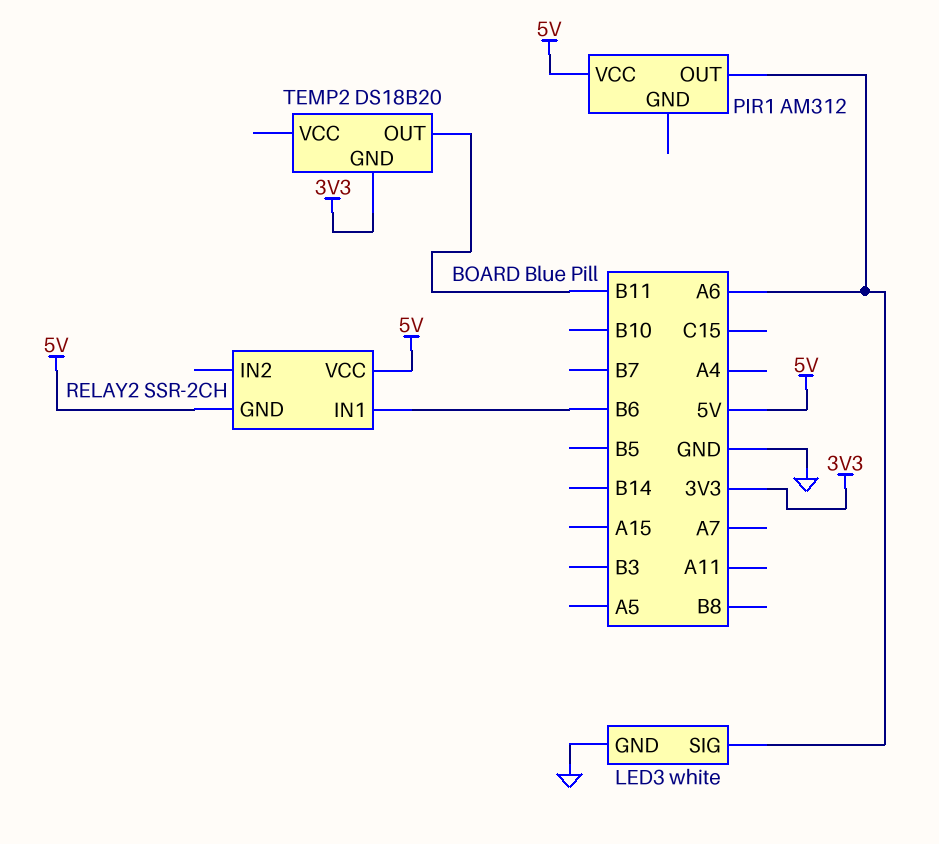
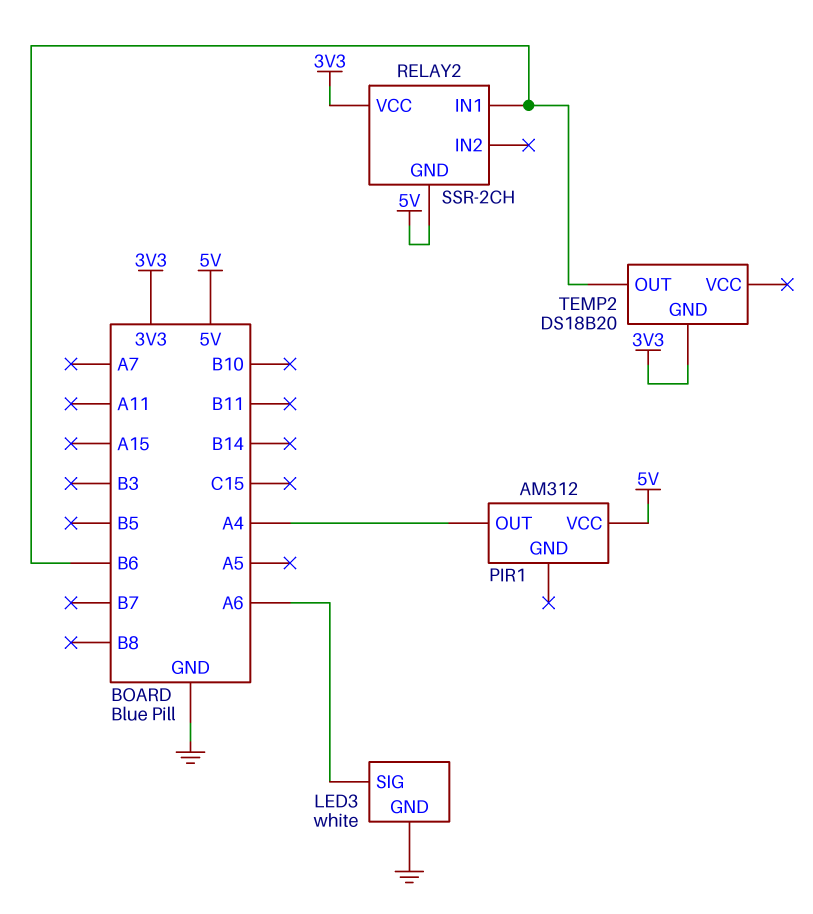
PIR1 pin OUT: A6 -> A4
RELAY2 pin VCC: 5V -> 3V3
TEMP2 pin OUT: B11 -> B6

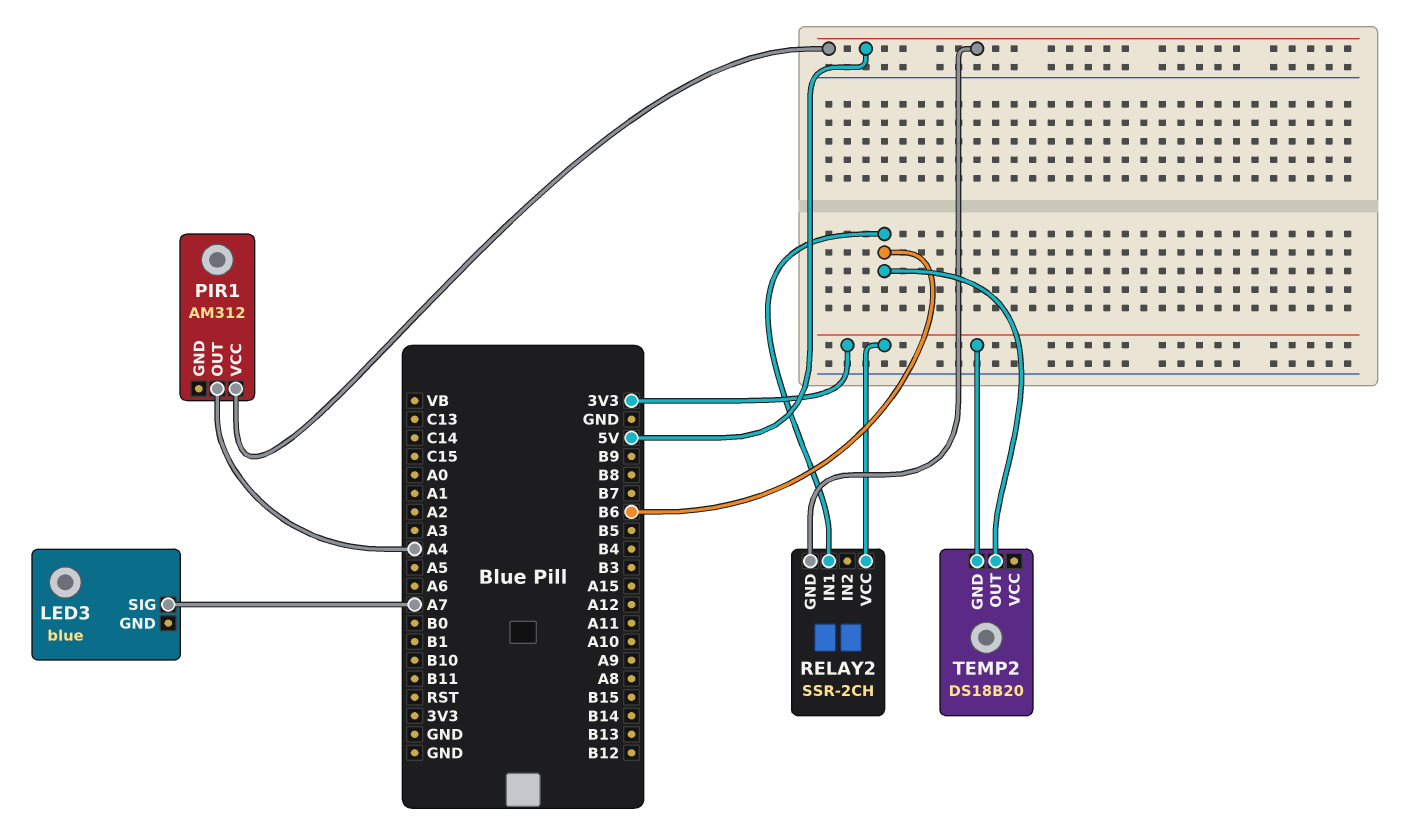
LED3: white -> blue
LED3 pin GND: GND -> none
LED3 pin SIG: A6 -> A7

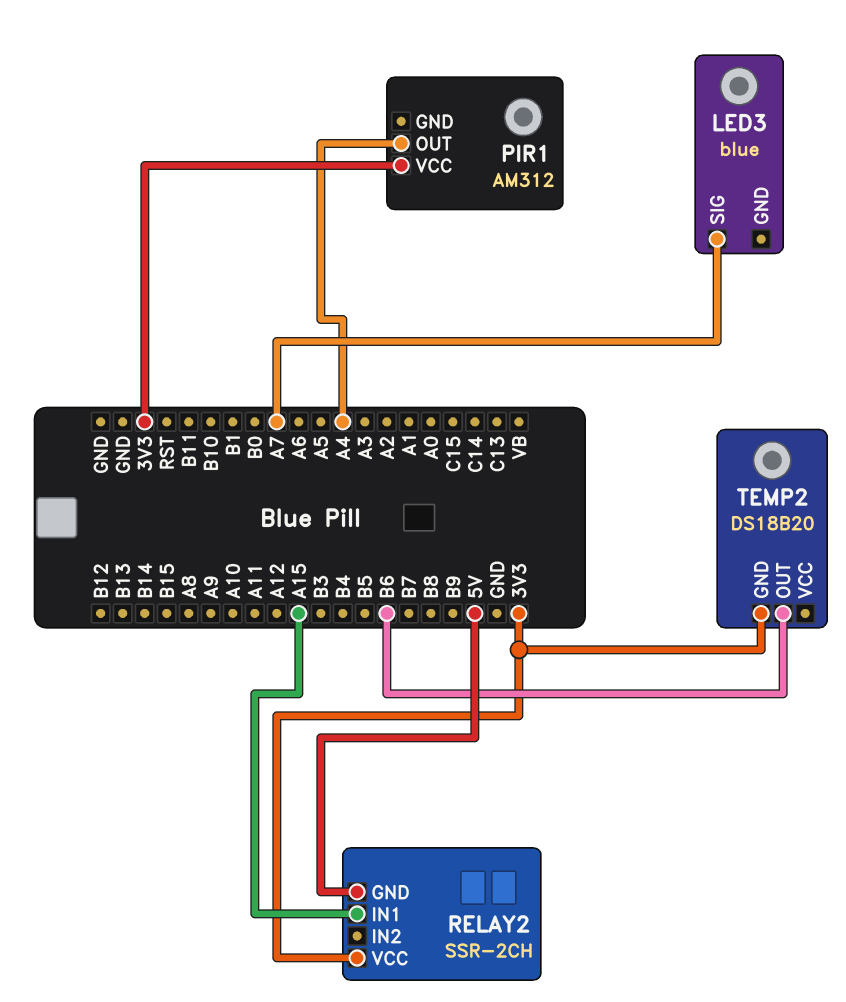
PIR1 pin VCC: 5V -> 3V3
RELAY2 pin IN1: B6 -> A15

